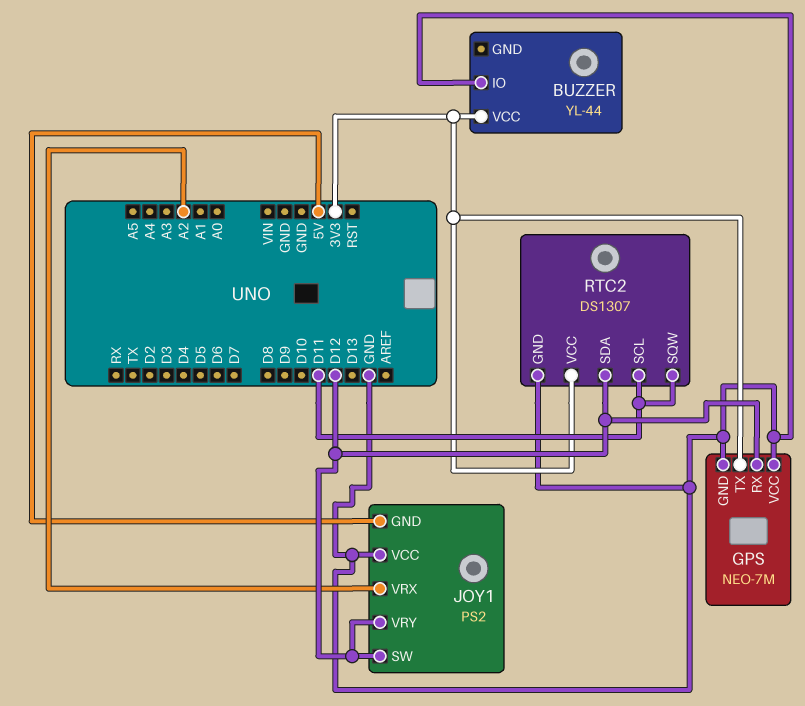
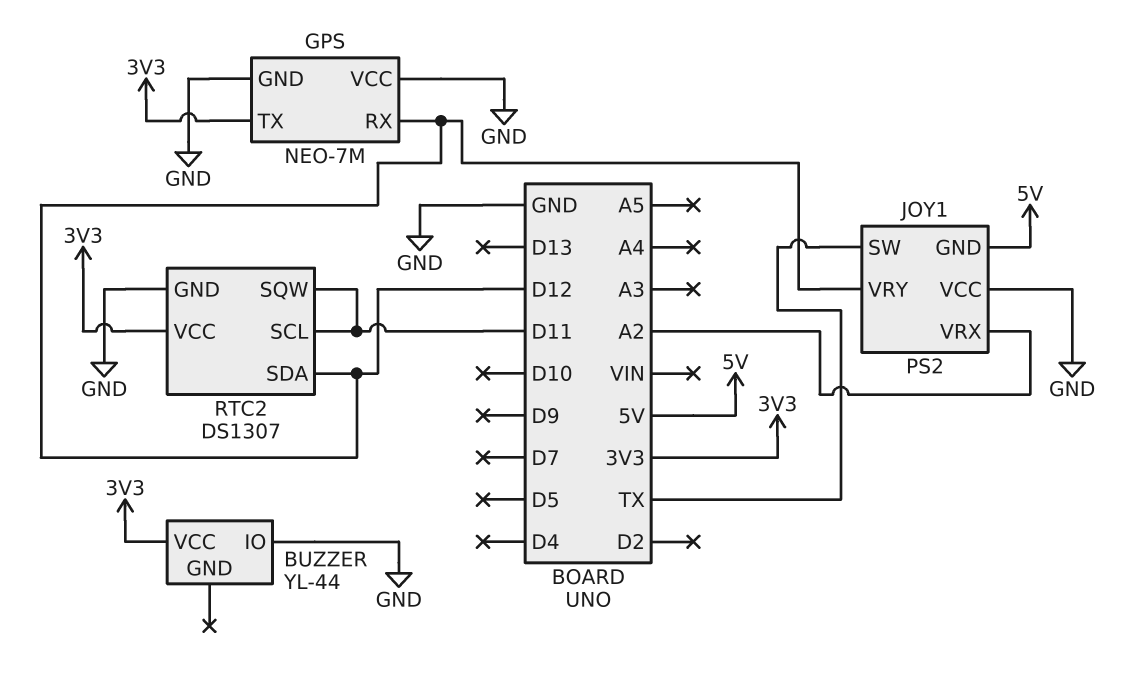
JOY1 pin SW: D12 -> TX

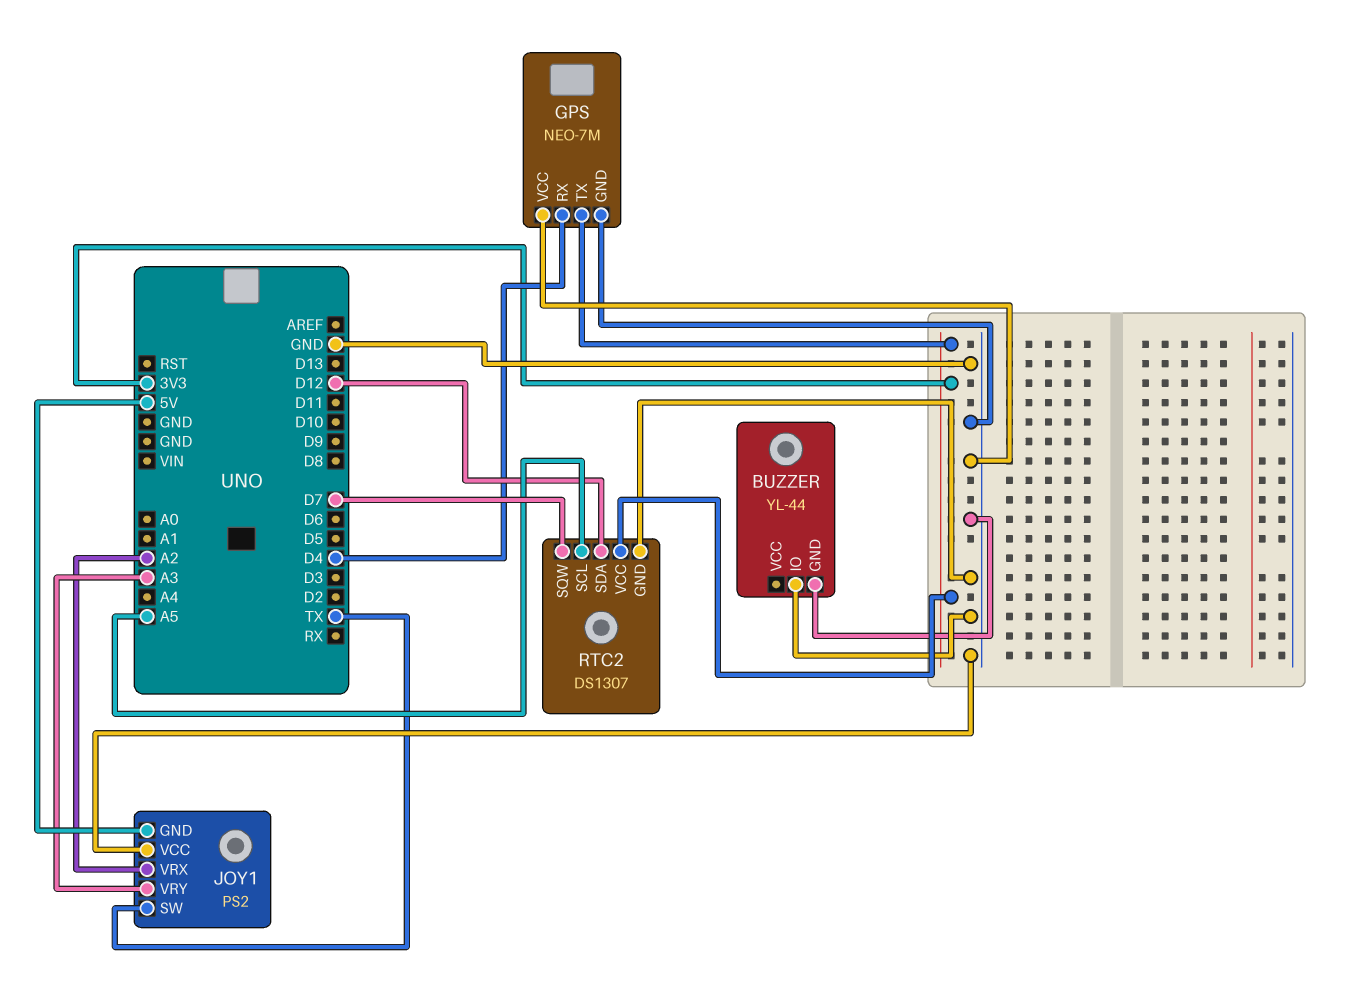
BUZZER pin GND: none -> GND
BUZZER pin VCC: 3V3 -> none
GPS pin RX: D12 -> D4
JOY1 pin VRY: D12 -> A3
RTC2 pin SCL: D11 -> A5
RTC2 pin SQW: D11 -> D7

